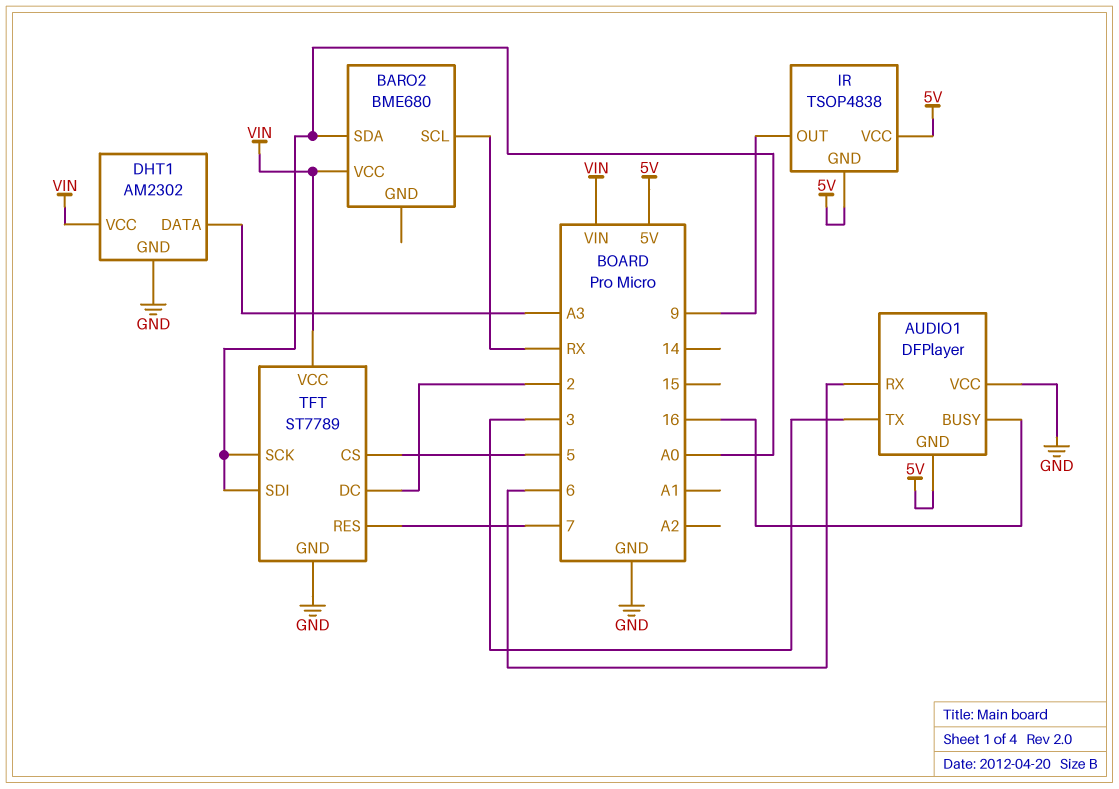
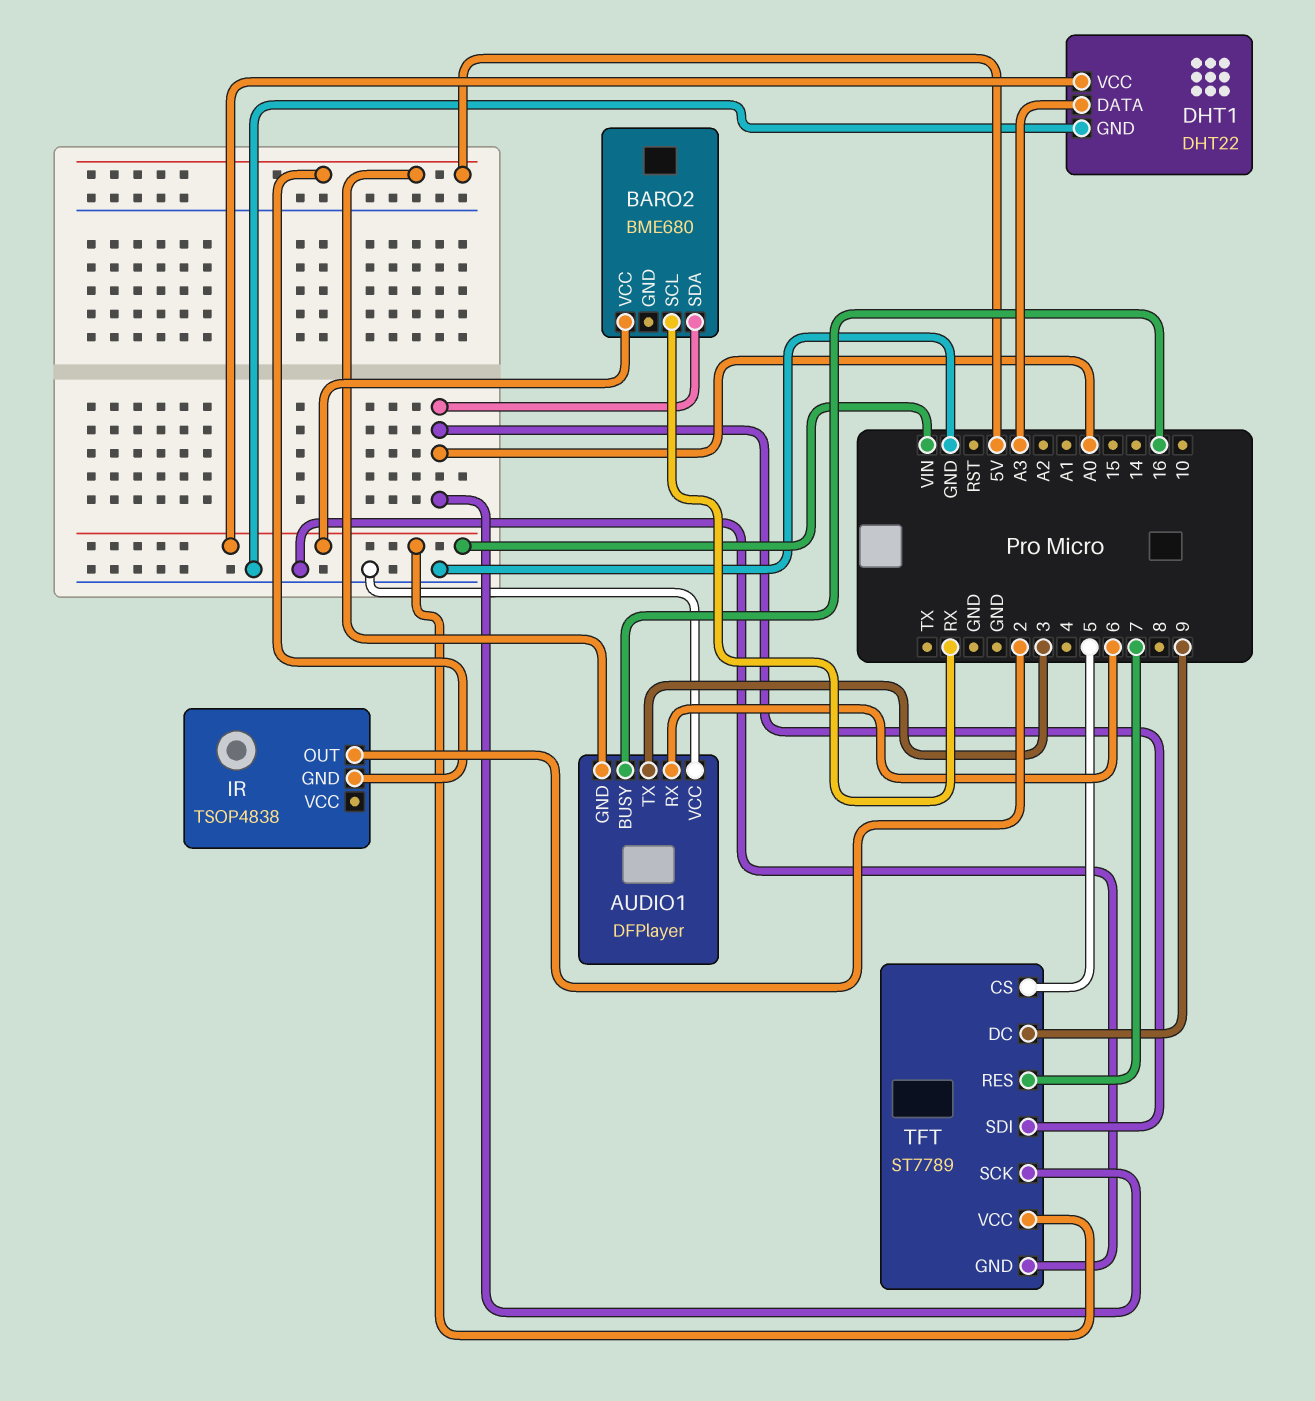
DHT1: AM2302 -> DHT22
IR pin OUT: 9 -> 2
IR pin VCC: 5V -> none
TFT pin DC: 2 -> 9

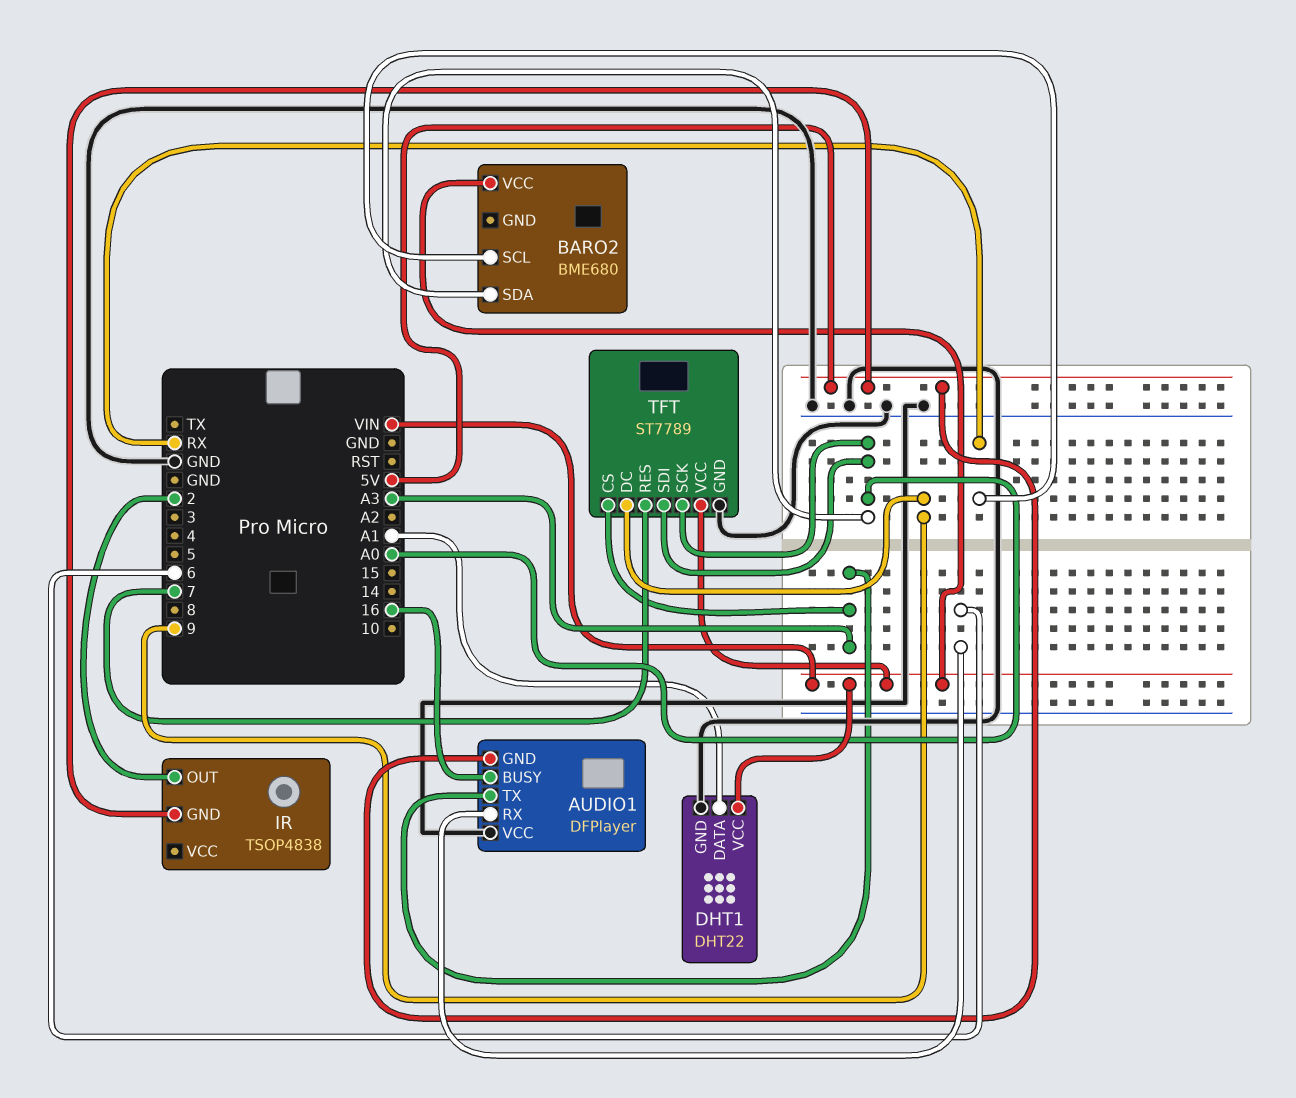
AUDIO1 pin TX: 3 -> A3
DHT1 pin DATA: A3 -> A1
TFT pin CS: 5 -> A3

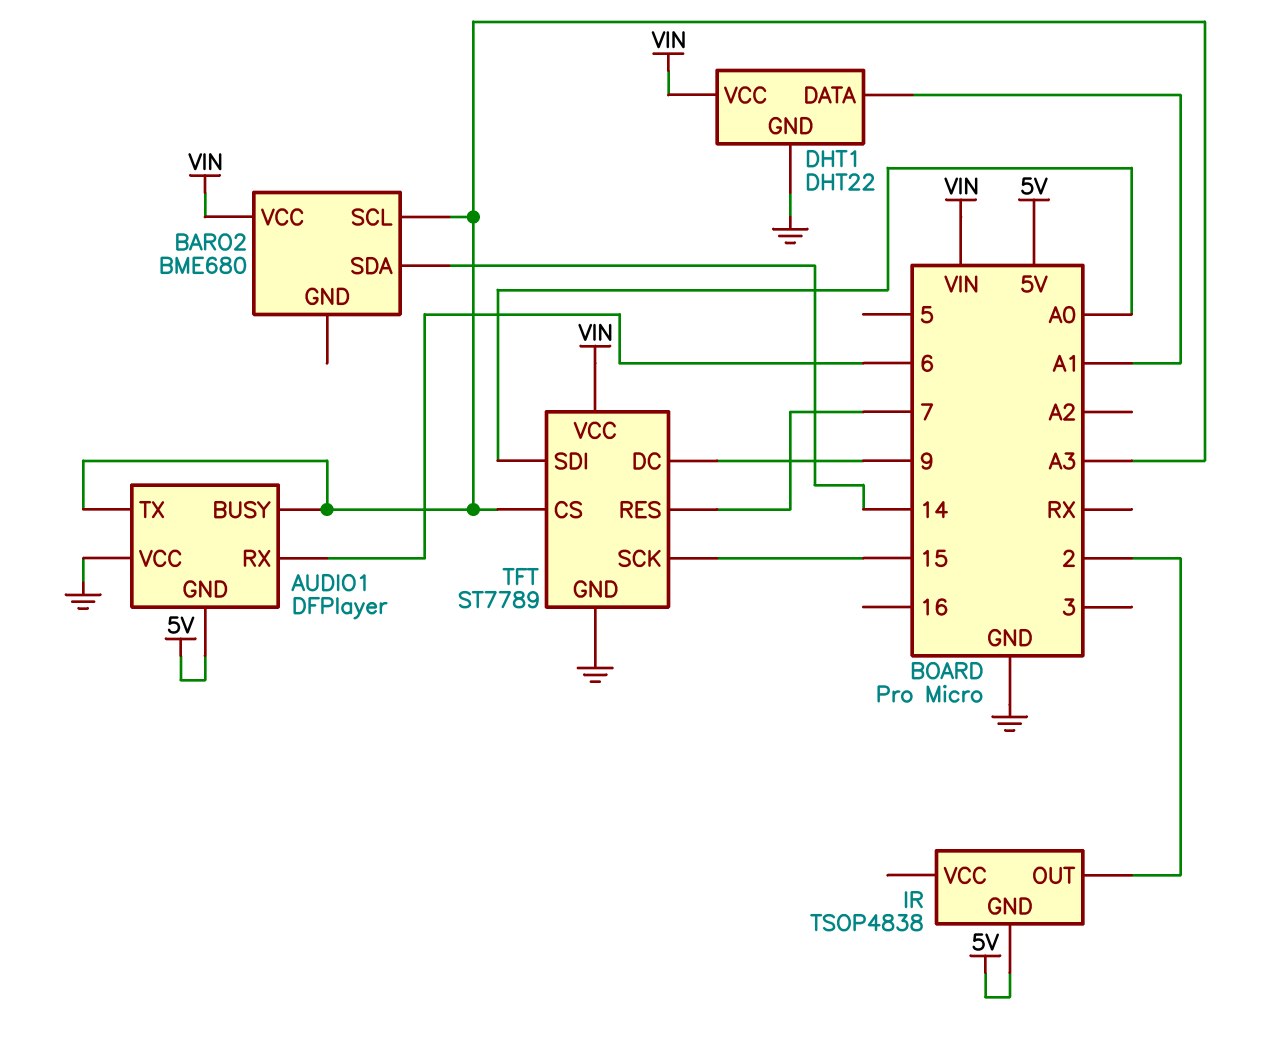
AUDIO1 pin BUSY: 16 -> A3
BARO2 pin SCL: RX -> A3
BARO2 pin SDA: A0 -> 14
TFT pin SCK: A0 -> 15

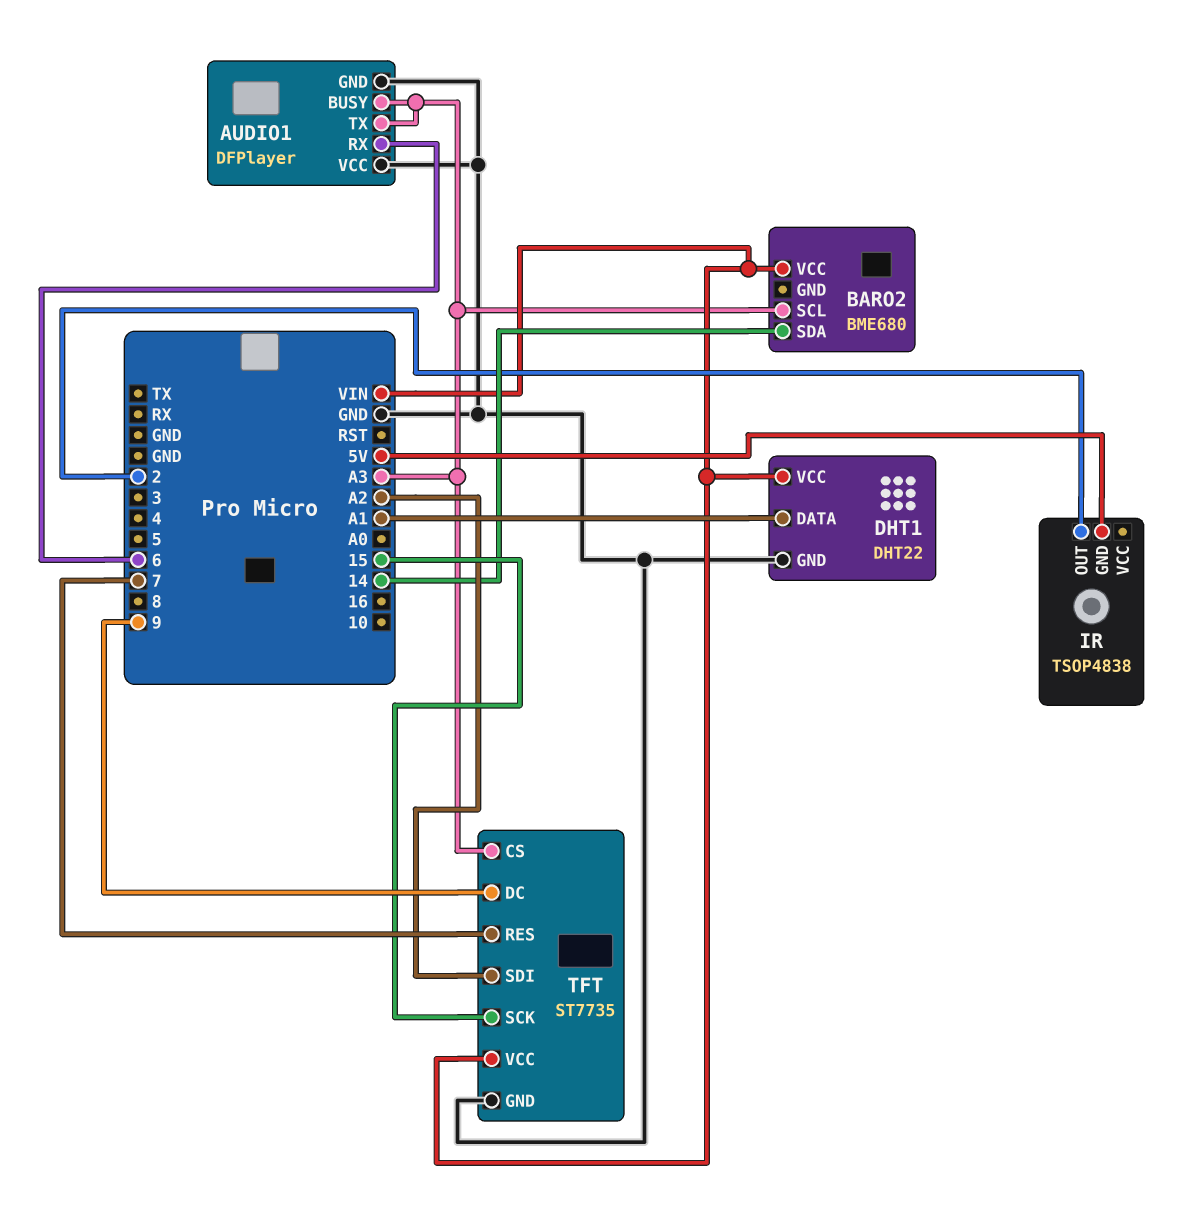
AUDIO1 pin GND: 5V -> GND
TFT: ST7789 -> ST7735
TFT pin SDI: A0 -> A2

